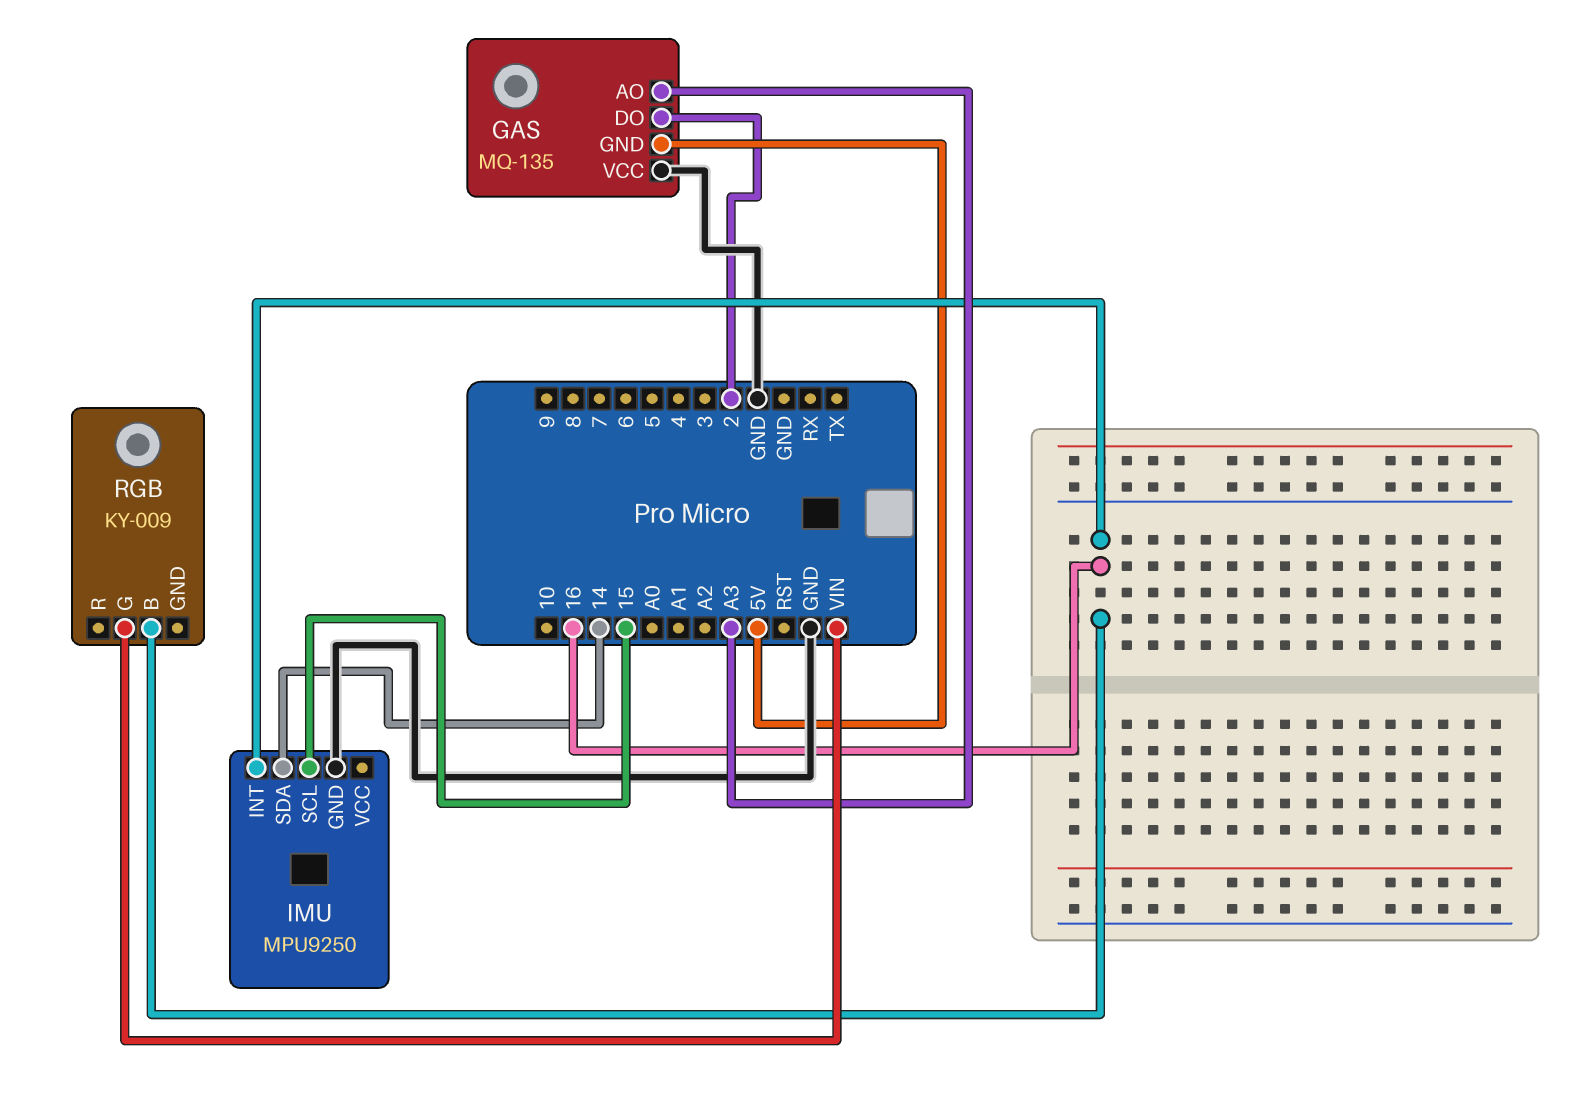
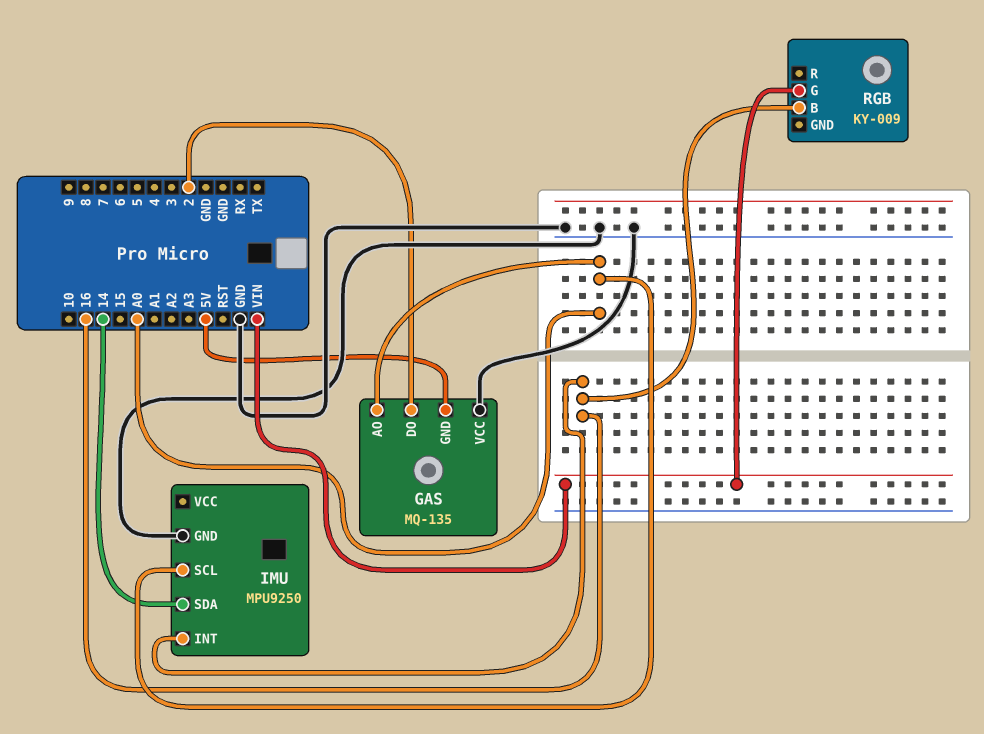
GAS pin AO: A3 -> A0
IMU pin SCL: 15 -> A0

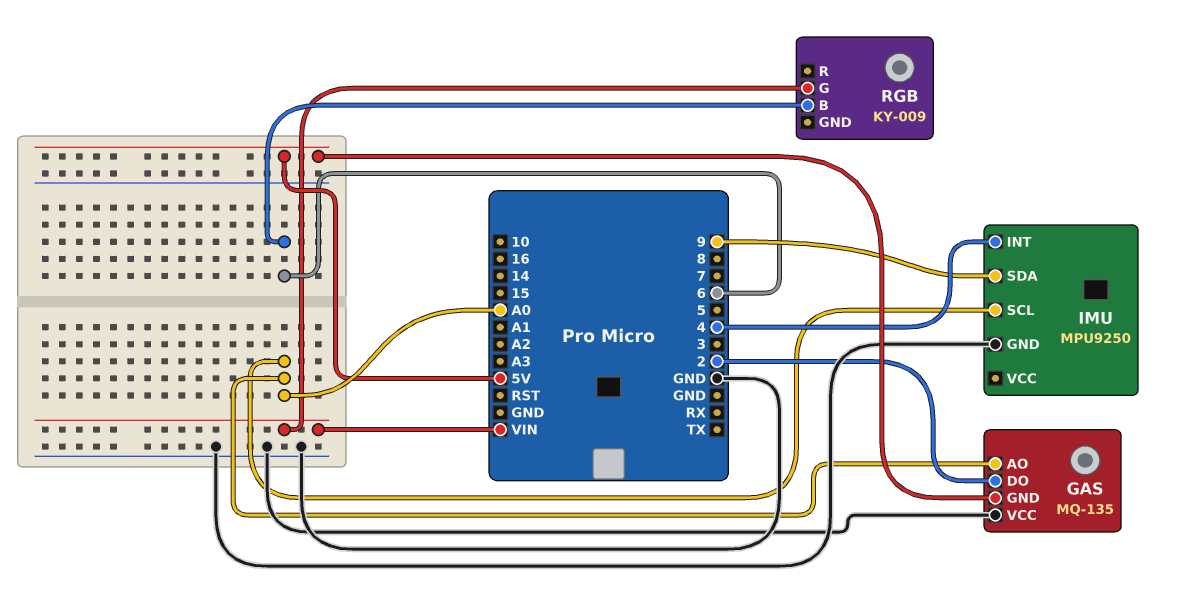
IMU pin INT: 16 -> 4
IMU pin SDA: 14 -> 9
RGB pin B: 16 -> 6

